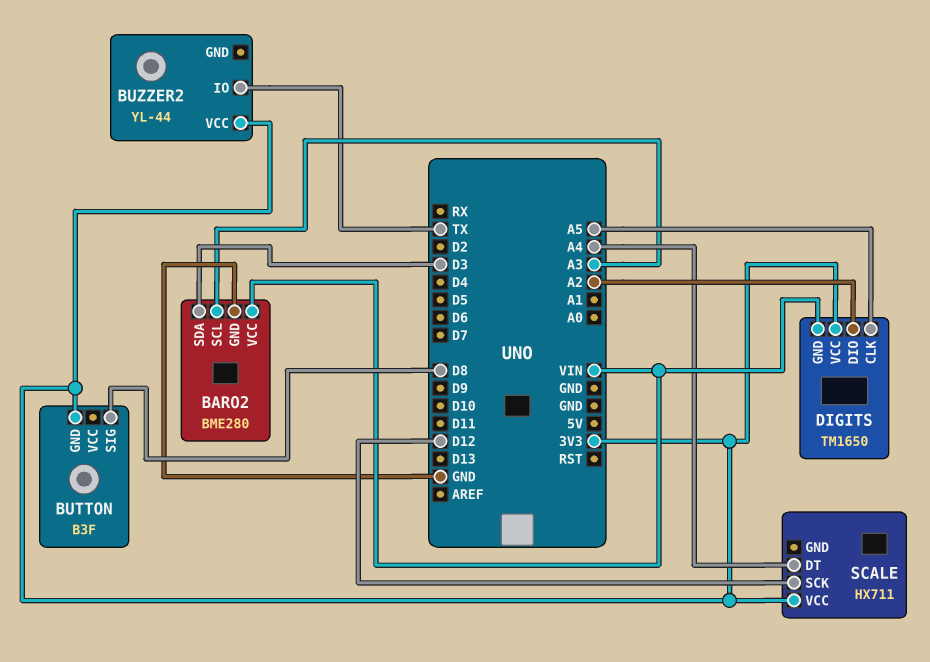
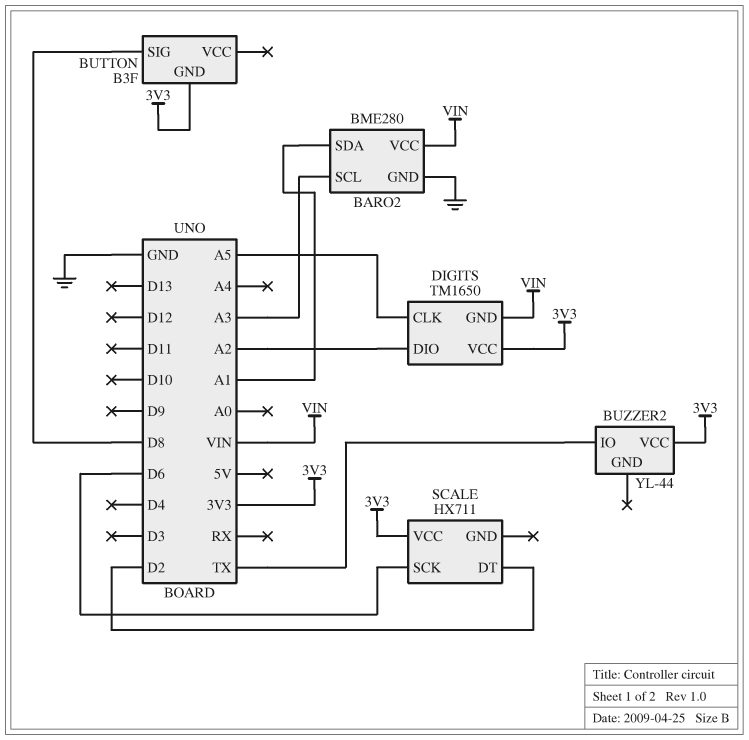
BARO2 pin SDA: D3 -> A1
SCALE pin DT: A4 -> D2
SCALE pin SCK: D12 -> D6

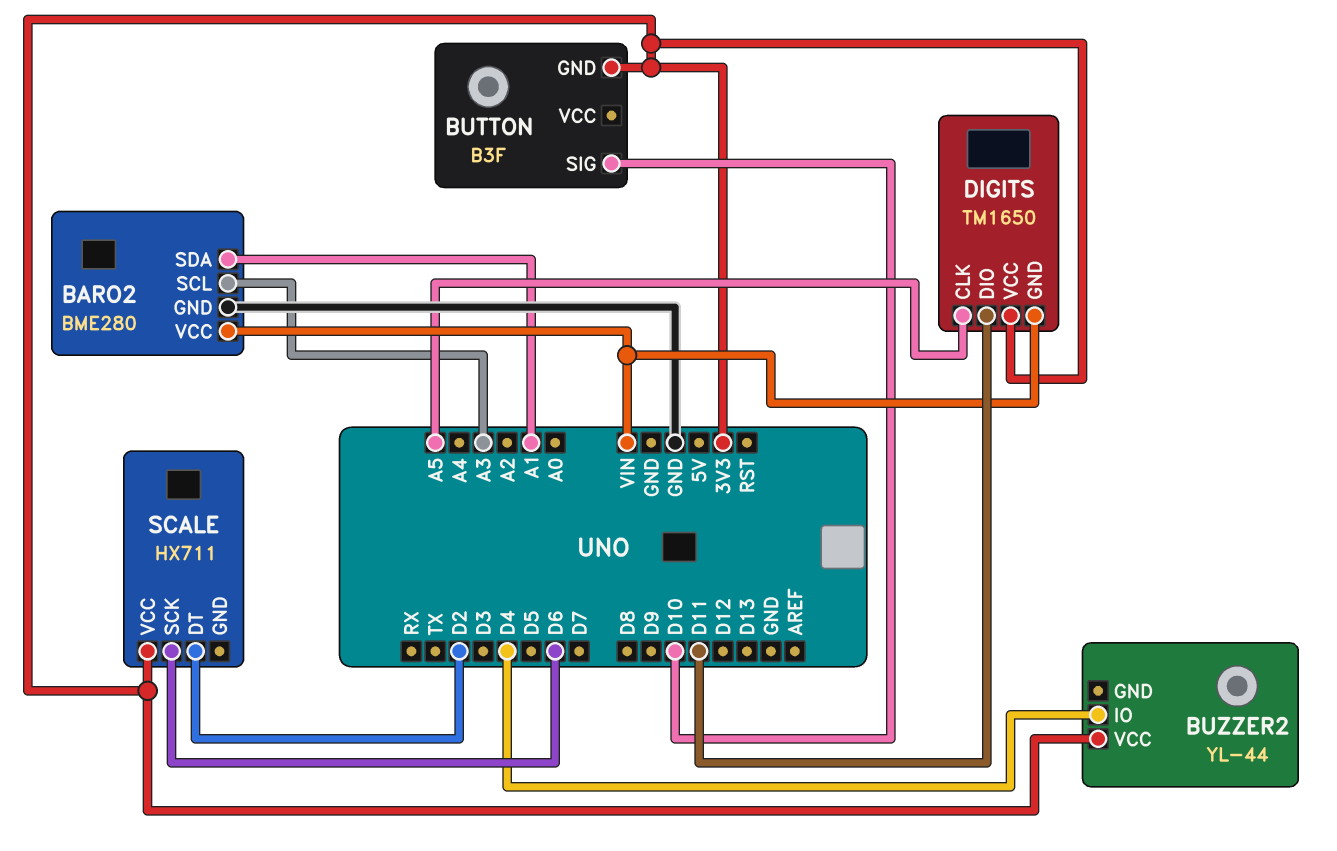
BUTTON pin SIG: D8 -> D10
BUZZER2 pin IO: TX -> D4
DIGITS pin DIO: A2 -> D11

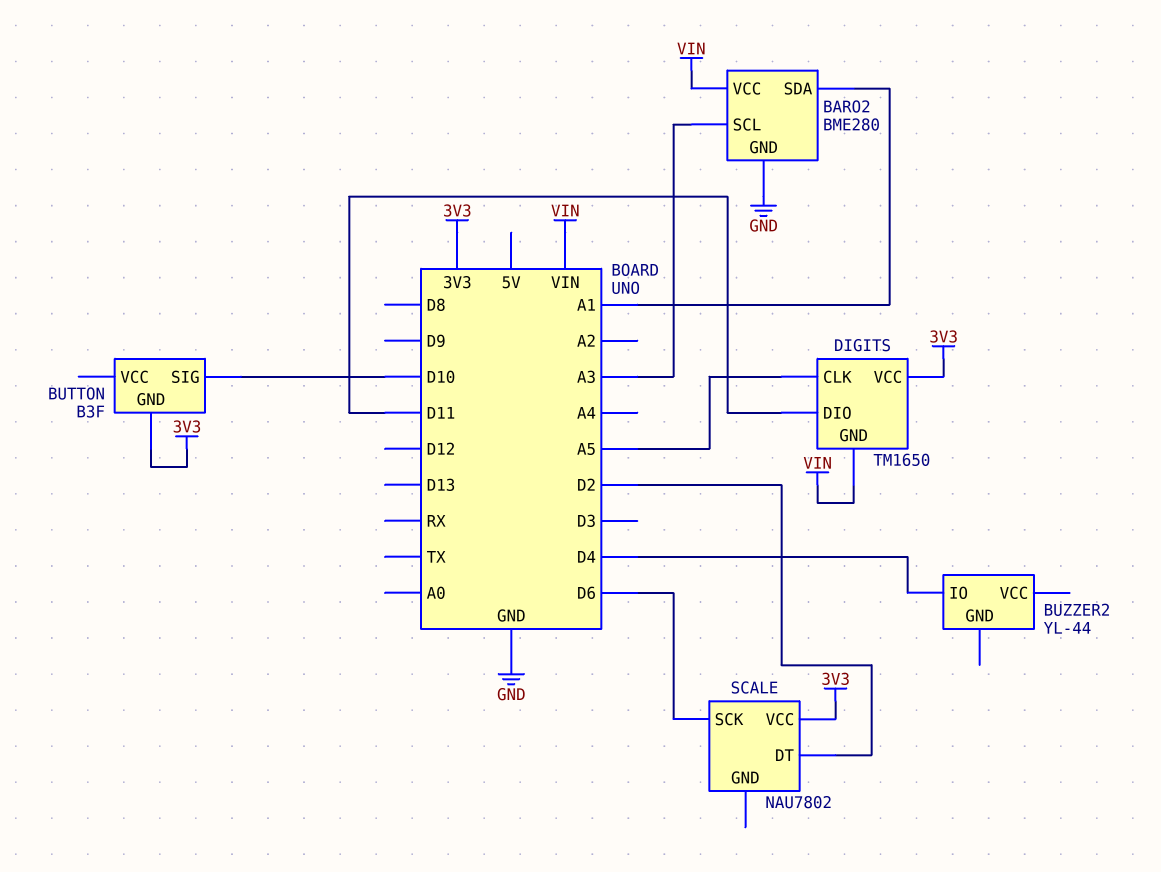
BUZZER2 pin VCC: 3V3 -> none
SCALE: HX711 -> NAU7802

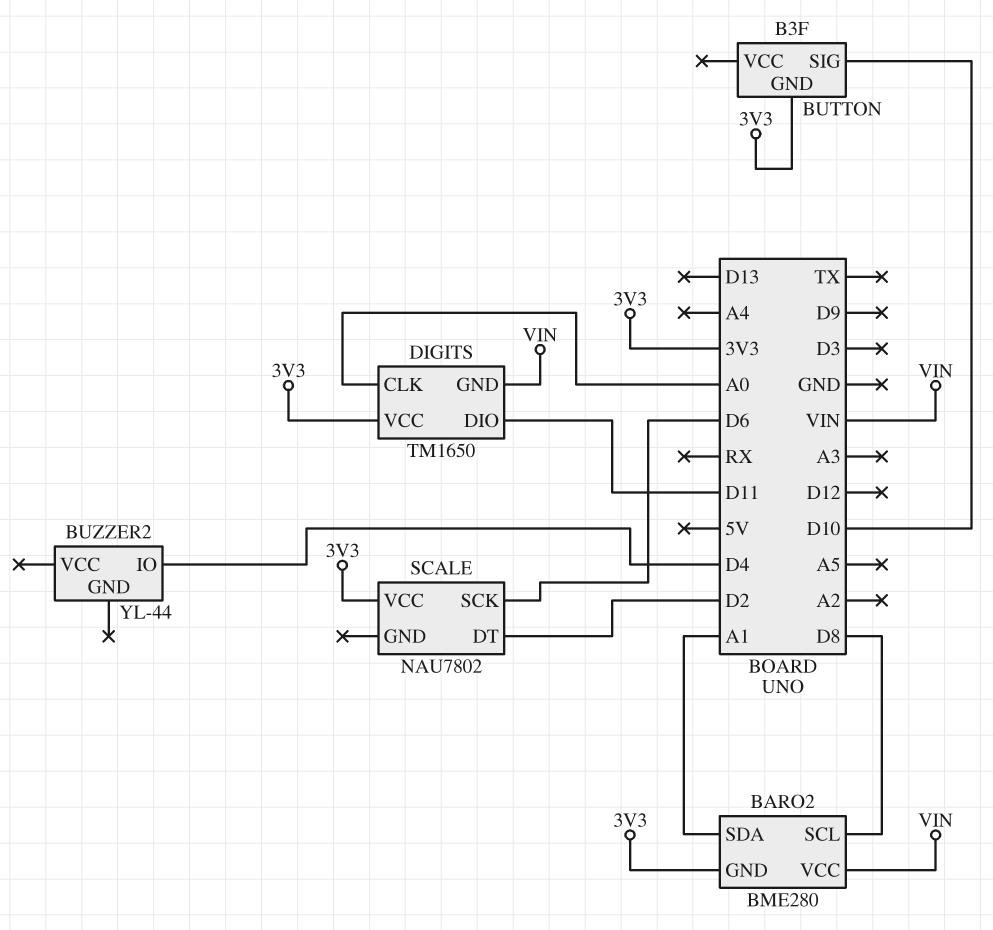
BARO2 pin GND: GND -> 3V3
BARO2 pin SCL: A3 -> D8
DIGITS pin CLK: A5 -> A0

